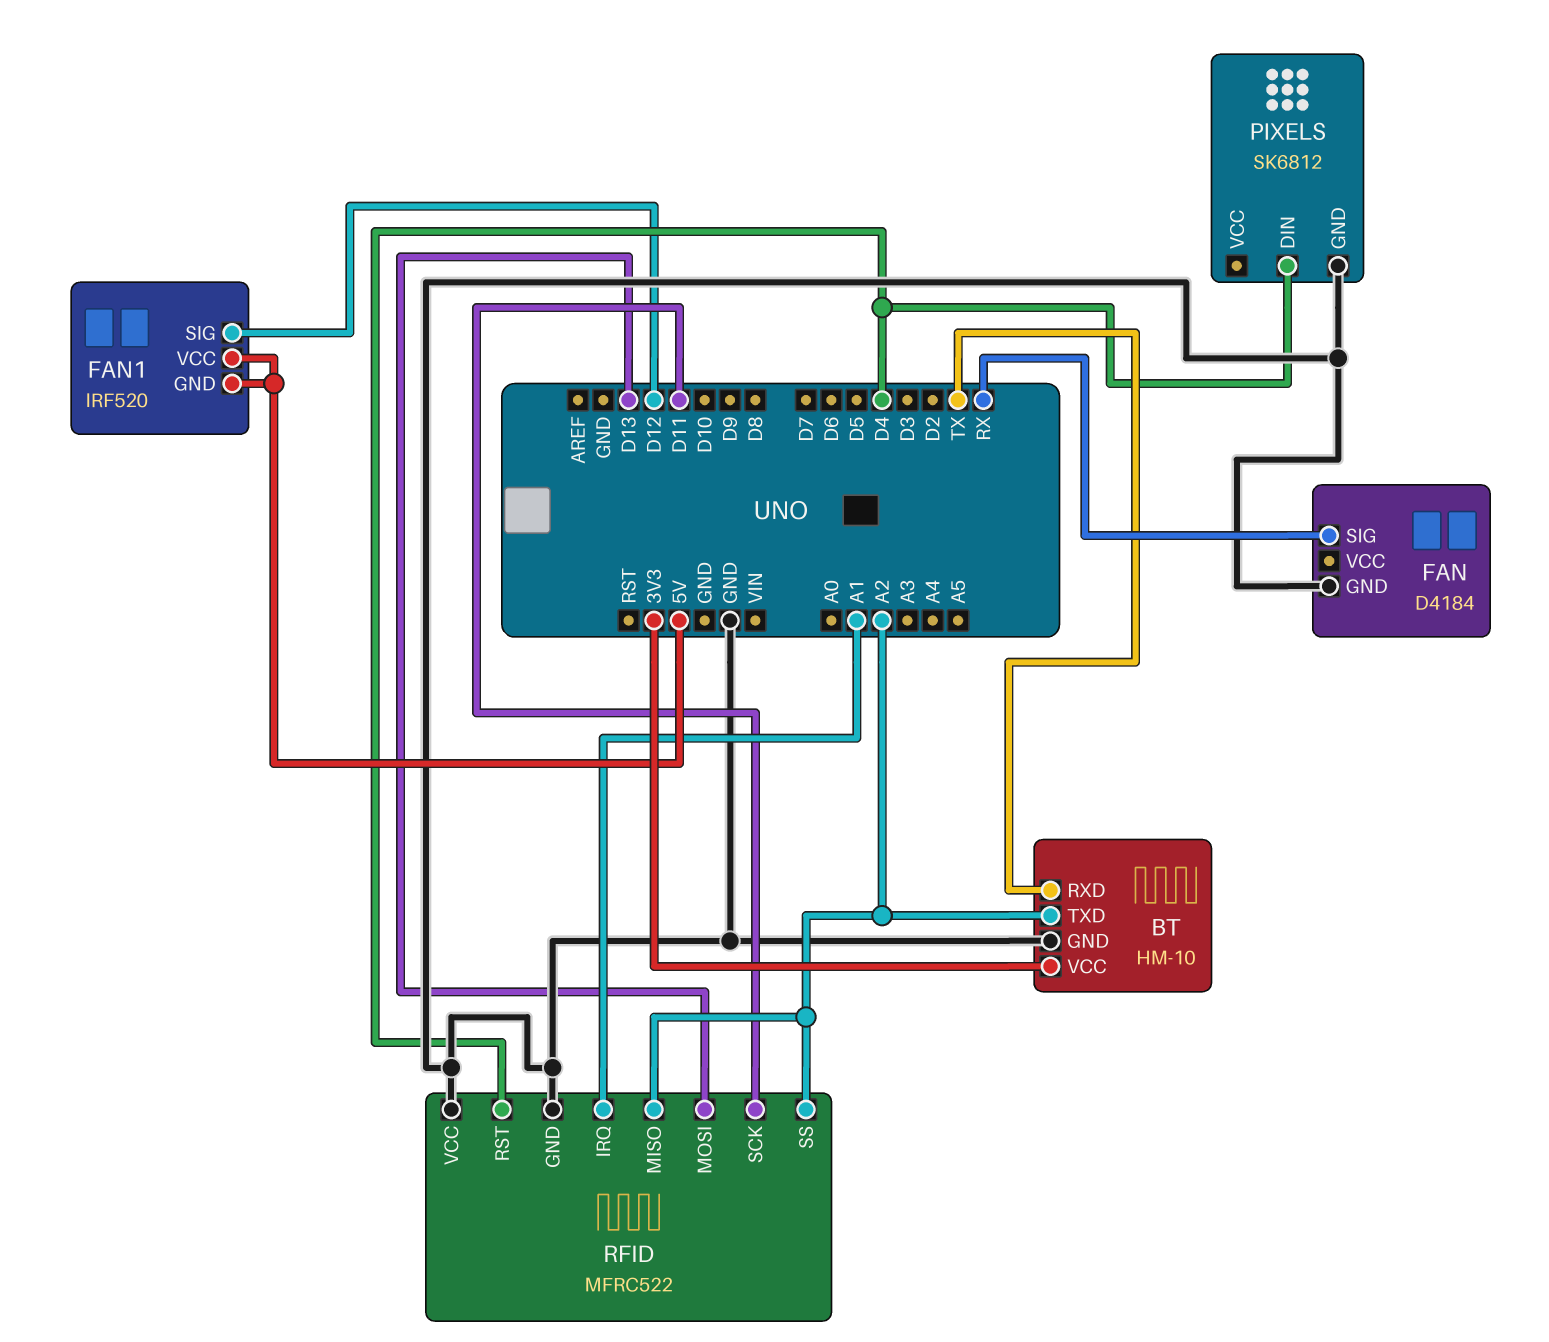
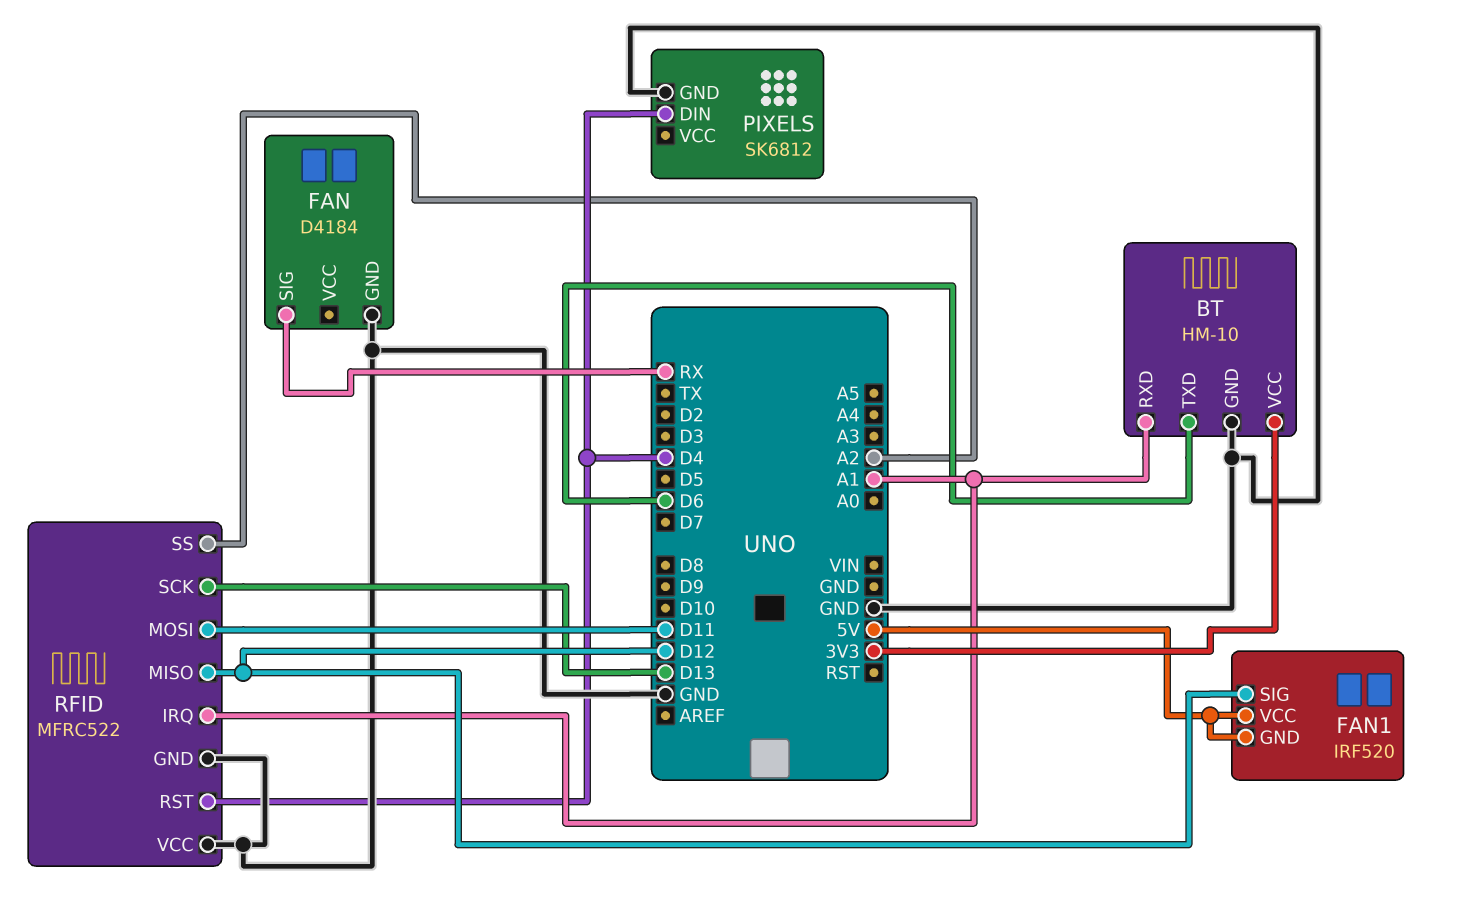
BT pin RXD: TX -> A1
BT pin TXD: A2 -> D6
RFID pin MISO: A2 -> D12
RFID pin MOSI: D13 -> D11
RFID pin SCK: D11 -> D13

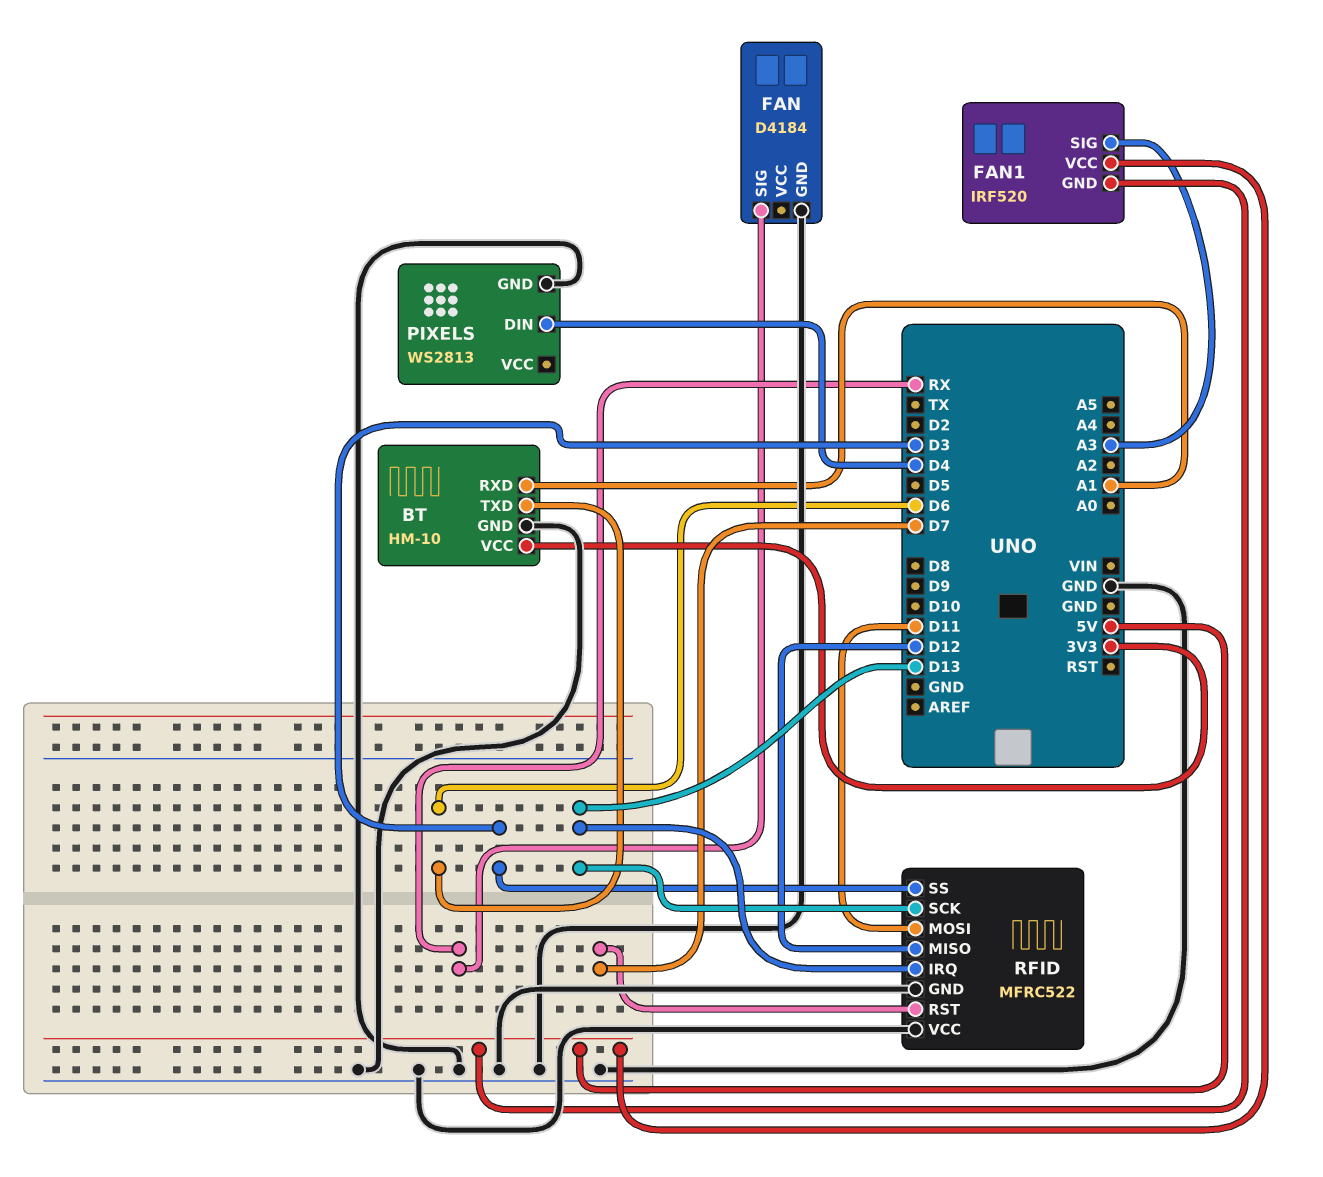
FAN1 pin SIG: D12 -> A3
PIXELS: SK6812 -> WS2813
RFID pin IRQ: A1 -> D13
RFID pin RST: D4 -> D7
RFID pin SS: A2 -> D3

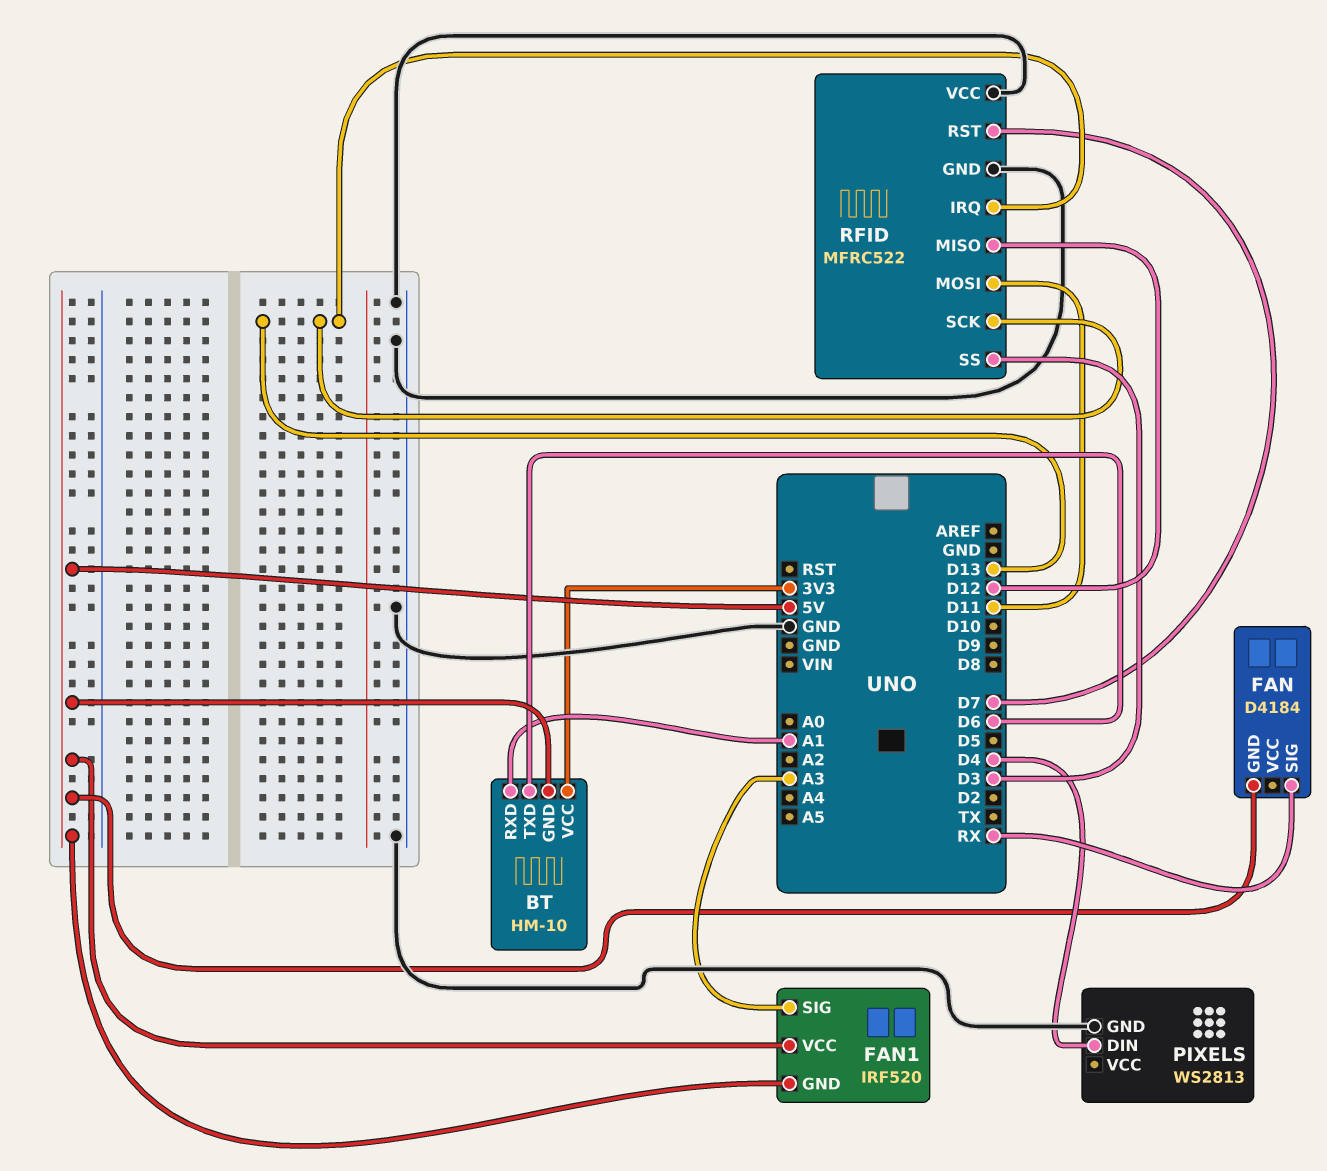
BT pin GND: GND -> 5V
FAN pin GND: GND -> 5V

